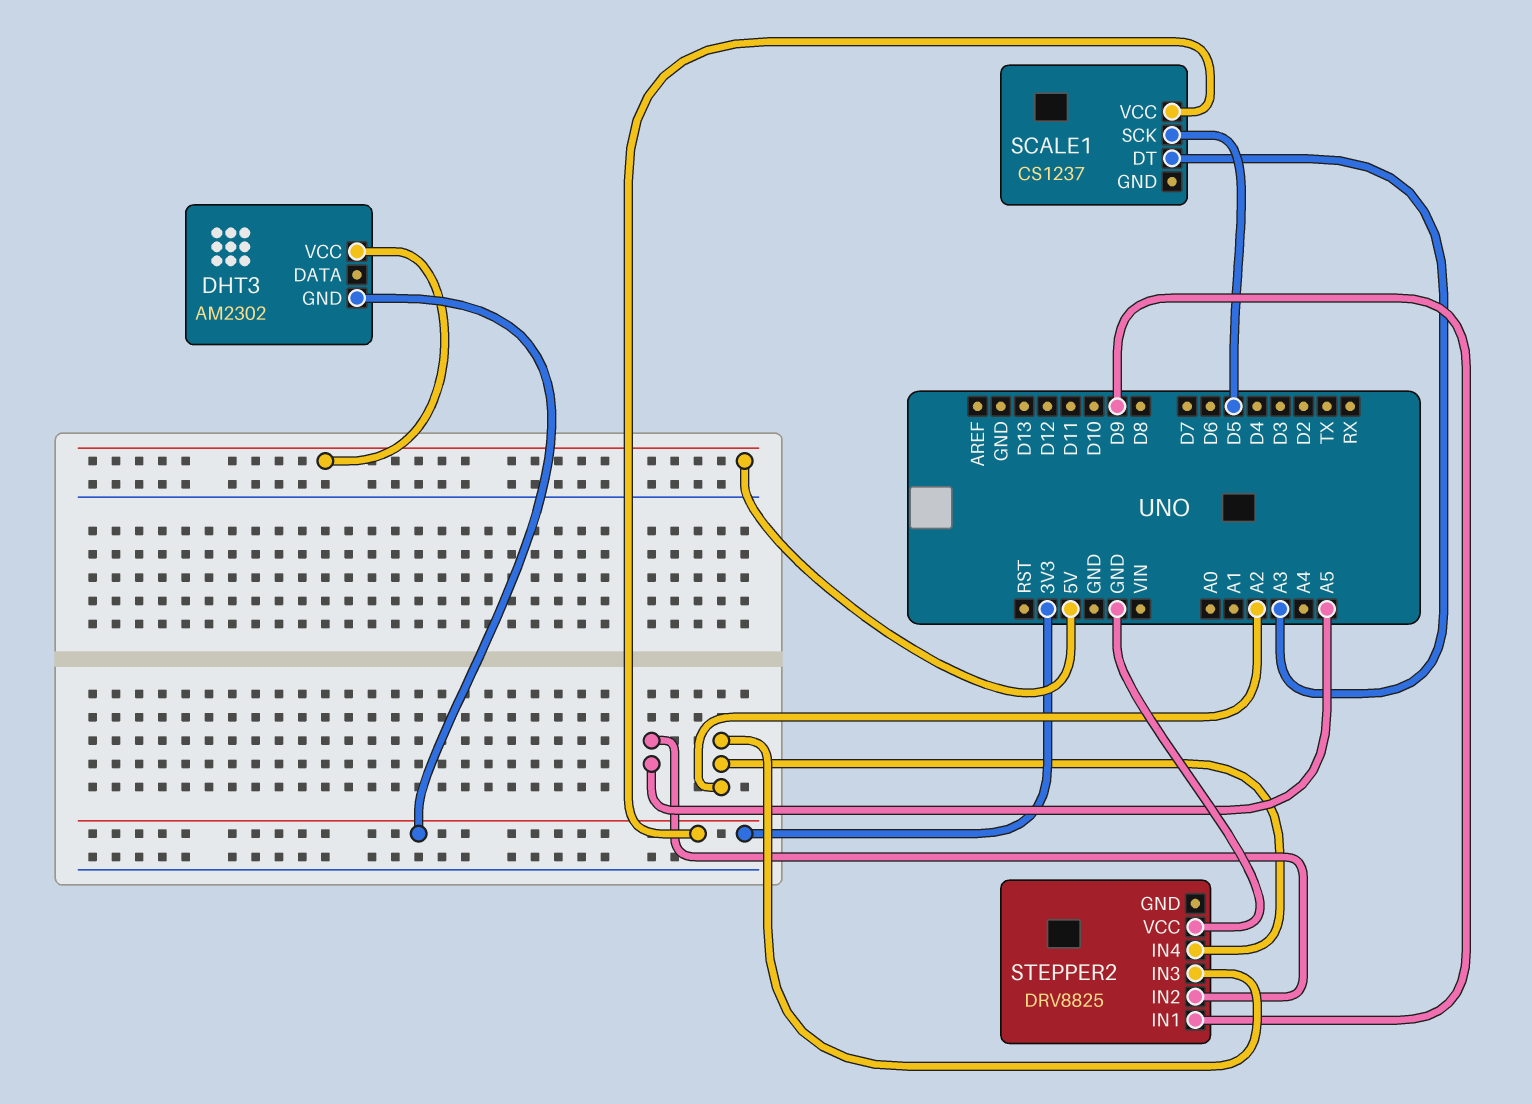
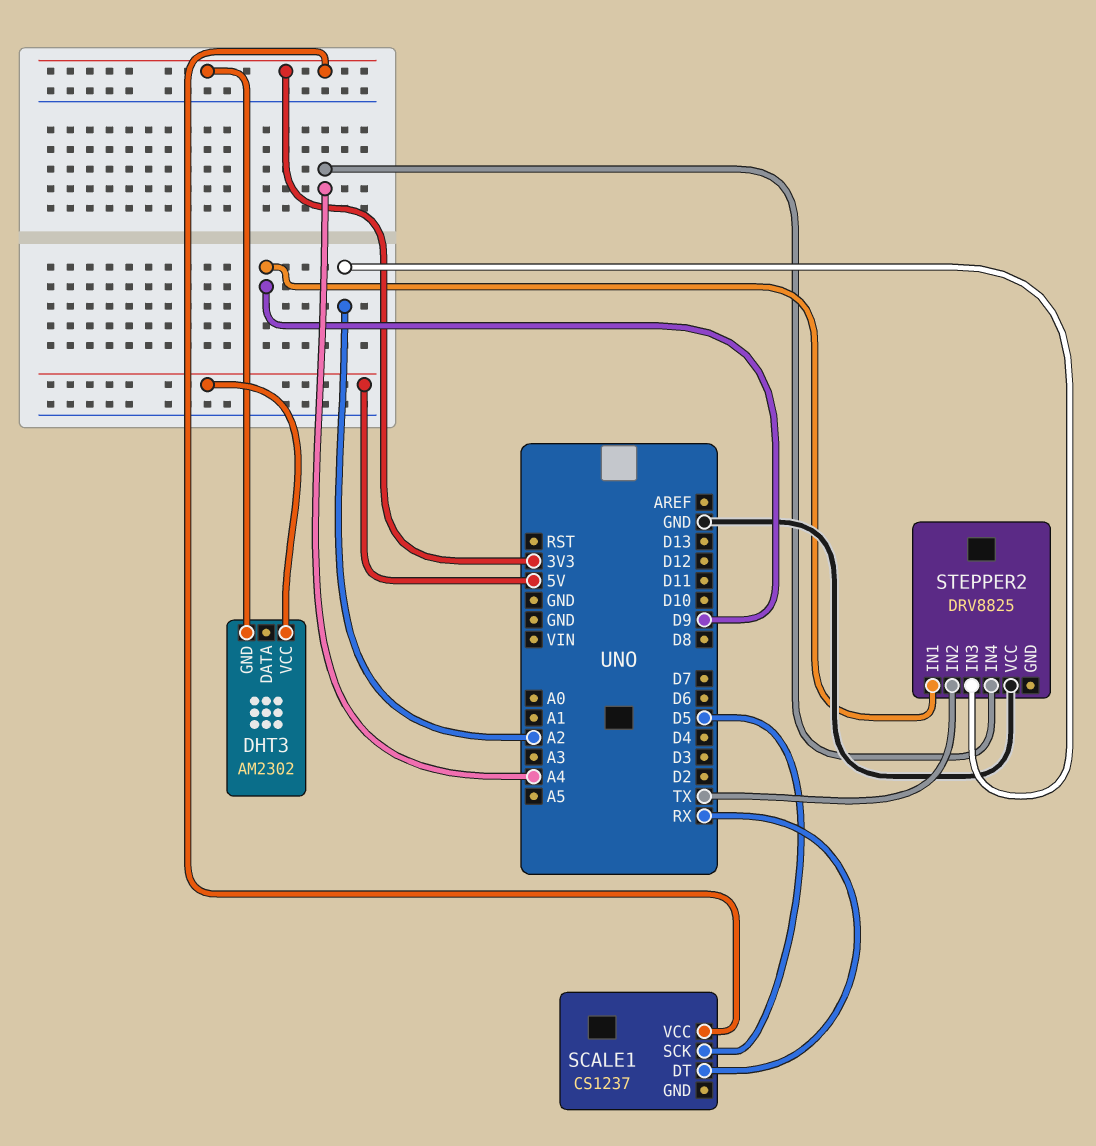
SCALE1 pin DT: A3 -> RX
STEPPER2 pin IN2: A5 -> TX
STEPPER2 pin IN4: A2 -> A4

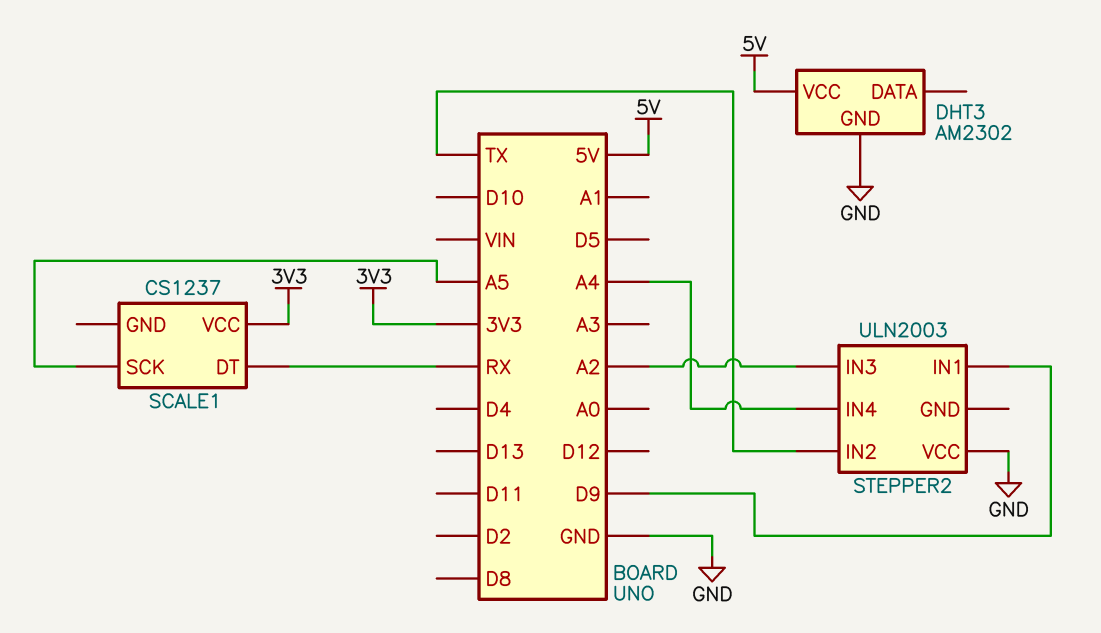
DHT3 pin GND: 3V3 -> GND
SCALE1 pin SCK: D5 -> A5
STEPPER2: DRV8825 -> ULN2003

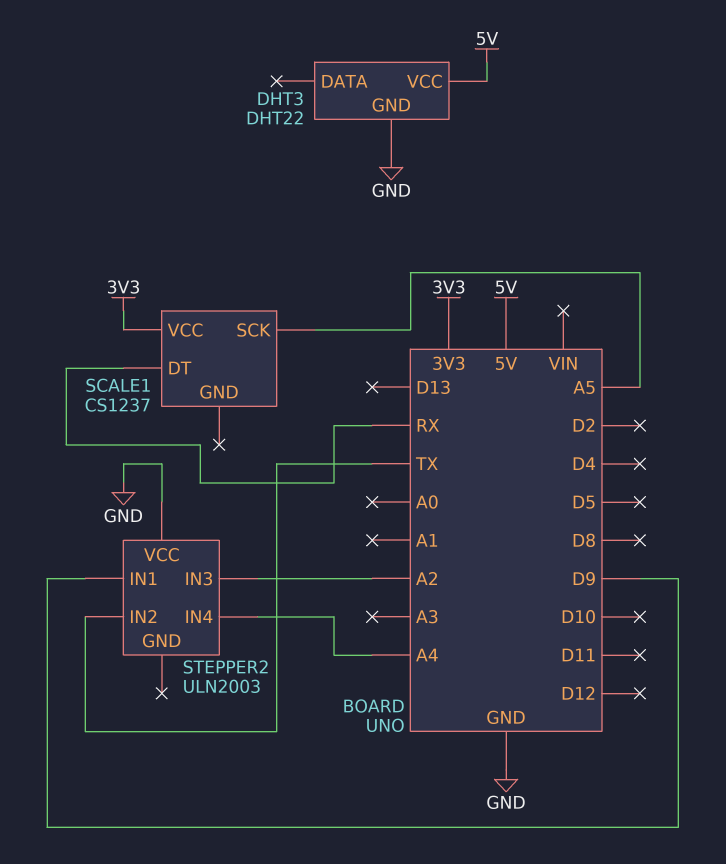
DHT3: AM2302 -> DHT22

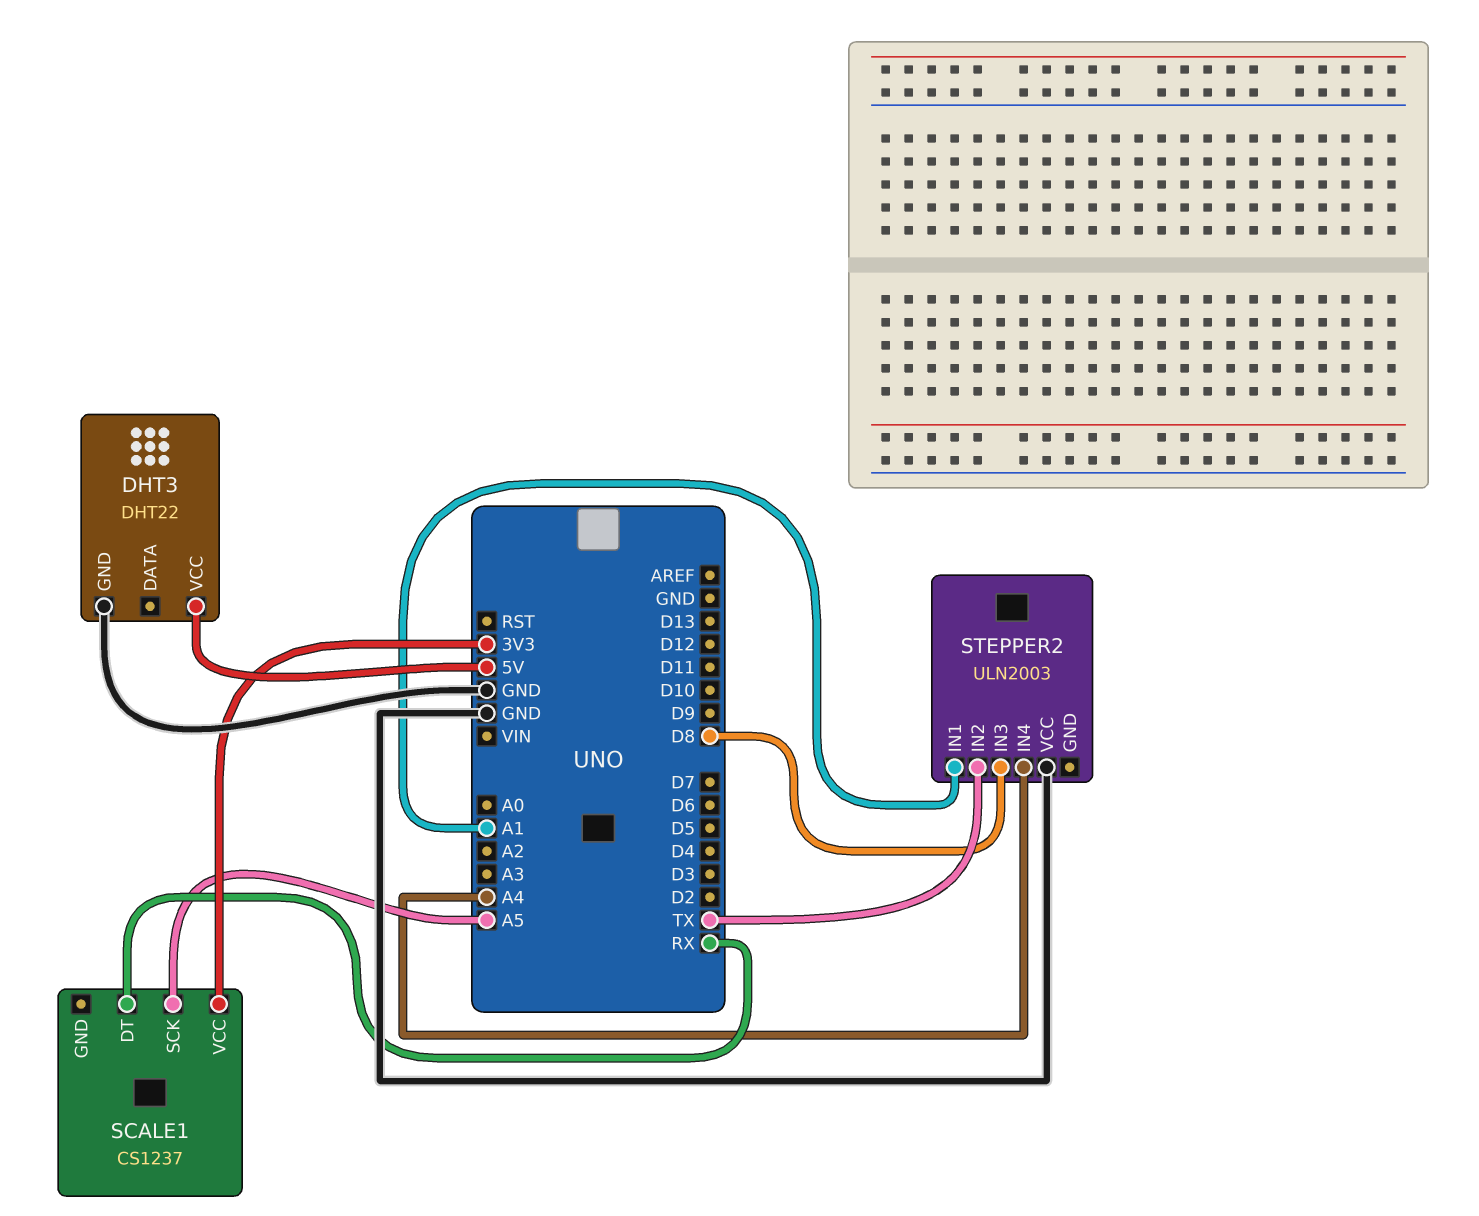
STEPPER2 pin IN1: D9 -> A1
STEPPER2 pin IN3: A2 -> D8

